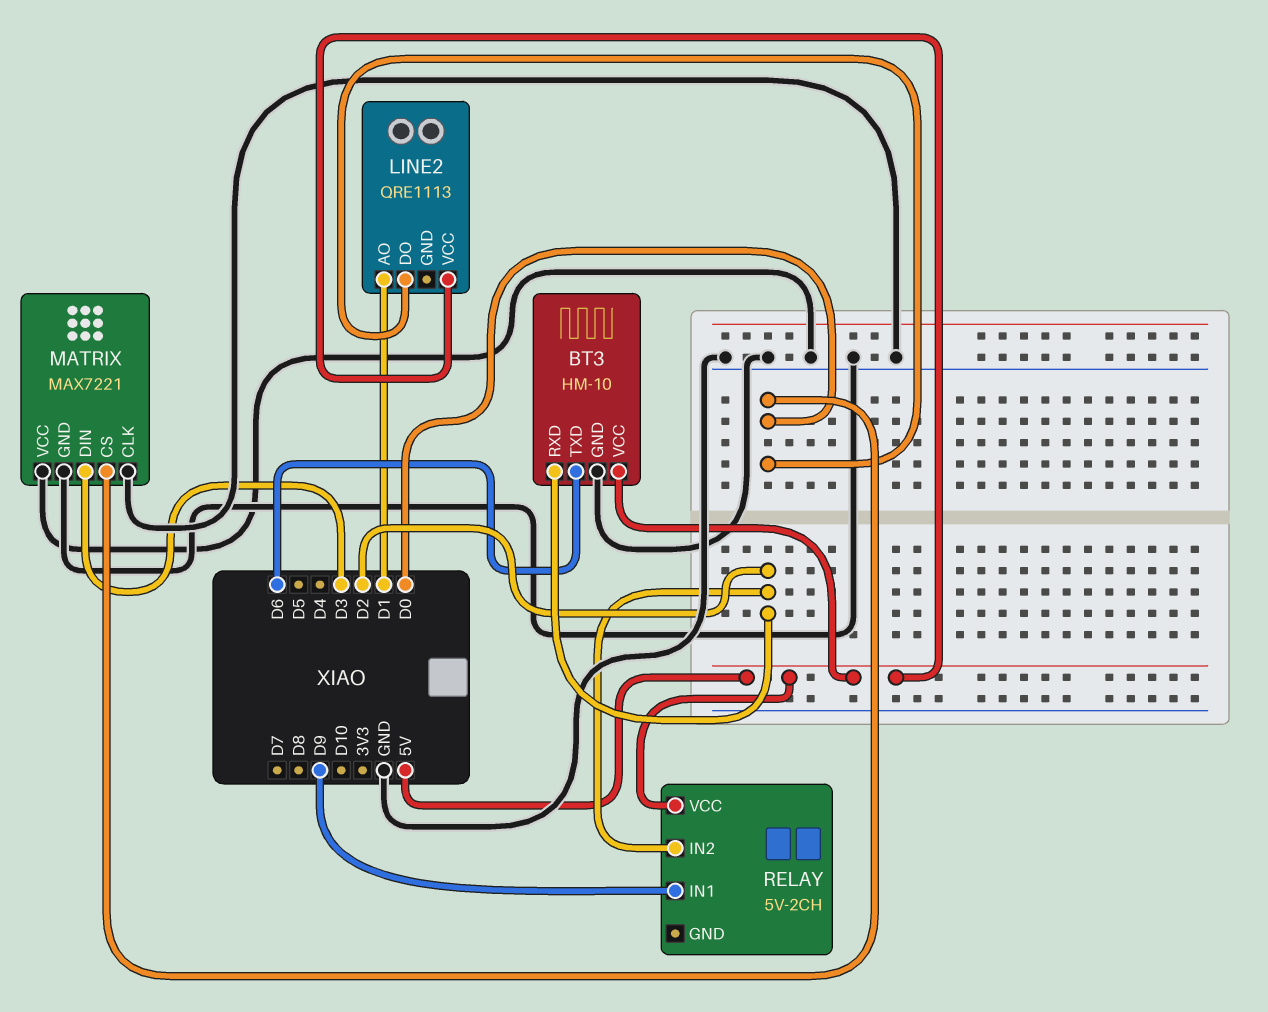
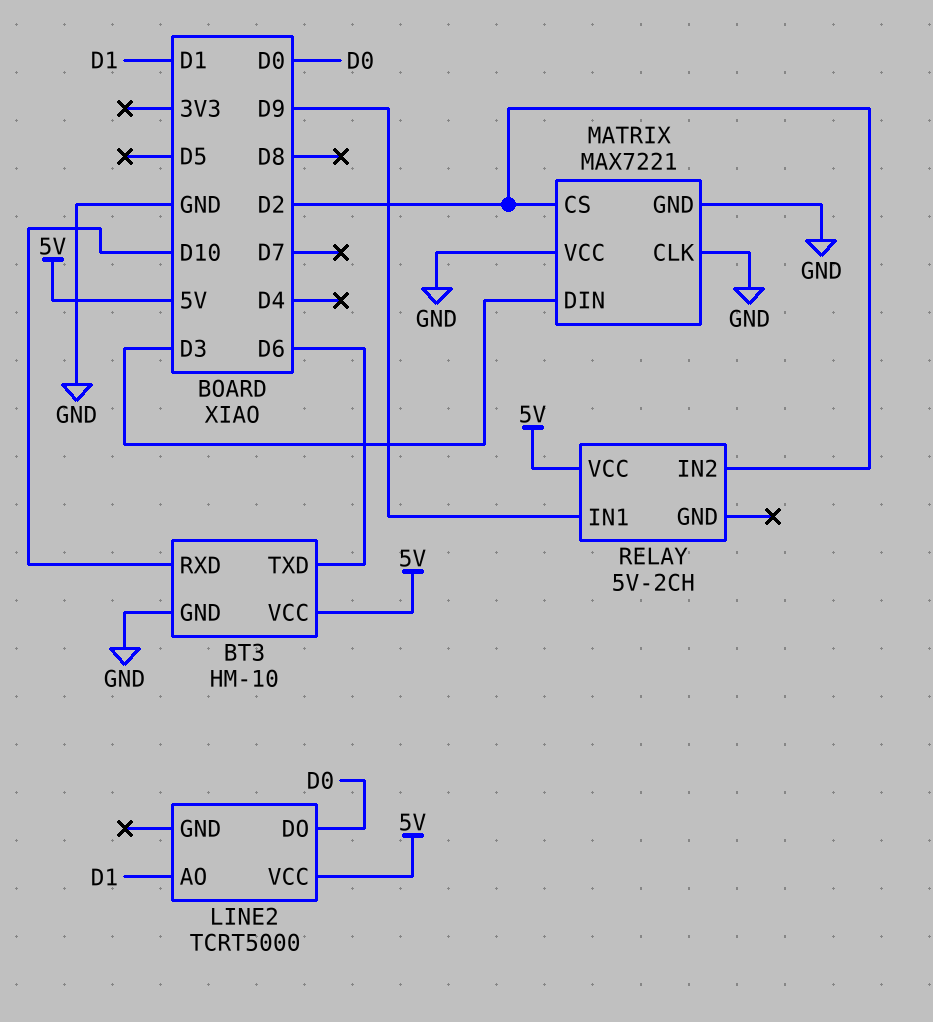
BT3 pin RXD: D2 -> D10
LINE2: QRE1113 -> TCRT5000
MATRIX pin CS: D0 -> D2

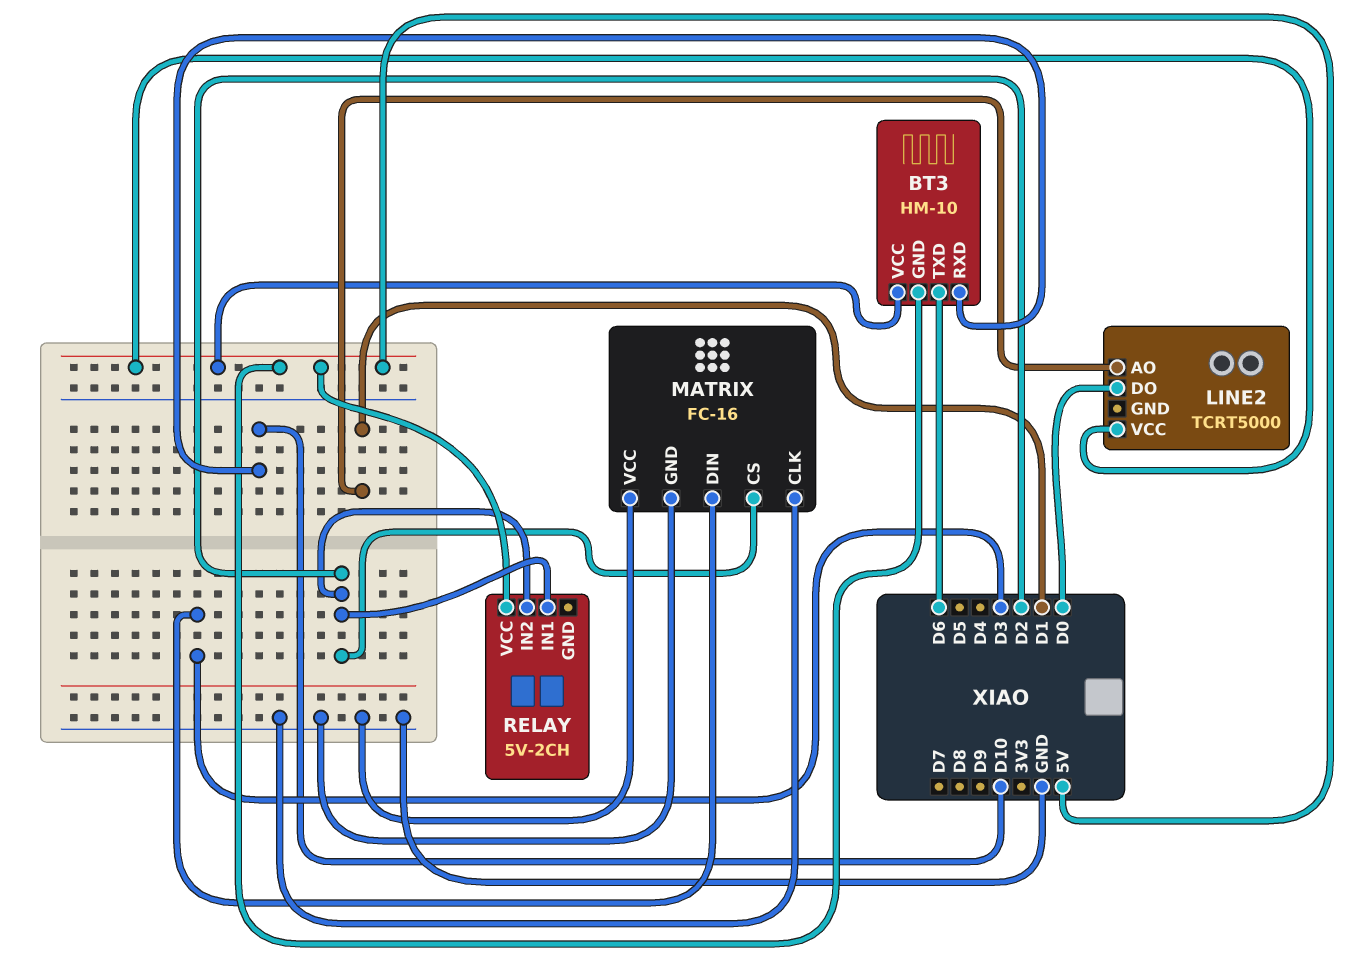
BT3 pin GND: GND -> 5V
MATRIX: MAX7221 -> FC-16
RELAY pin IN1: D9 -> D2

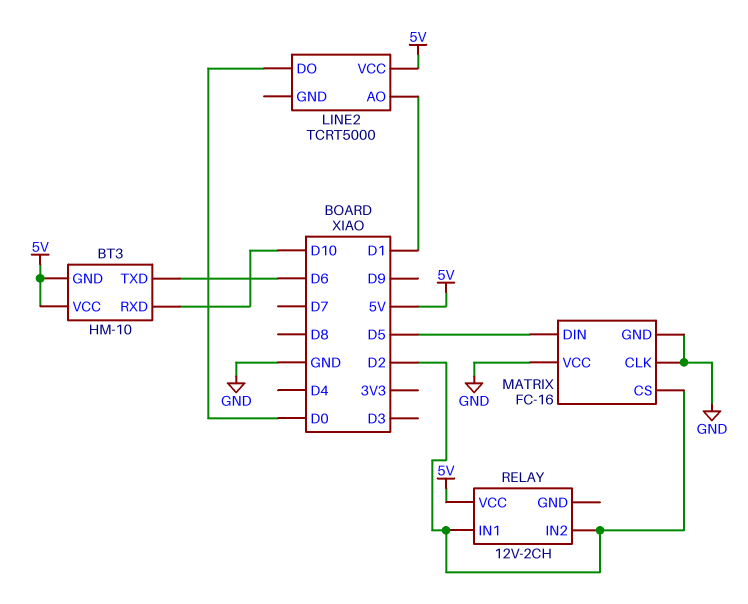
MATRIX pin DIN: D3 -> D5
RELAY: 5V-2CH -> 12V-2CH

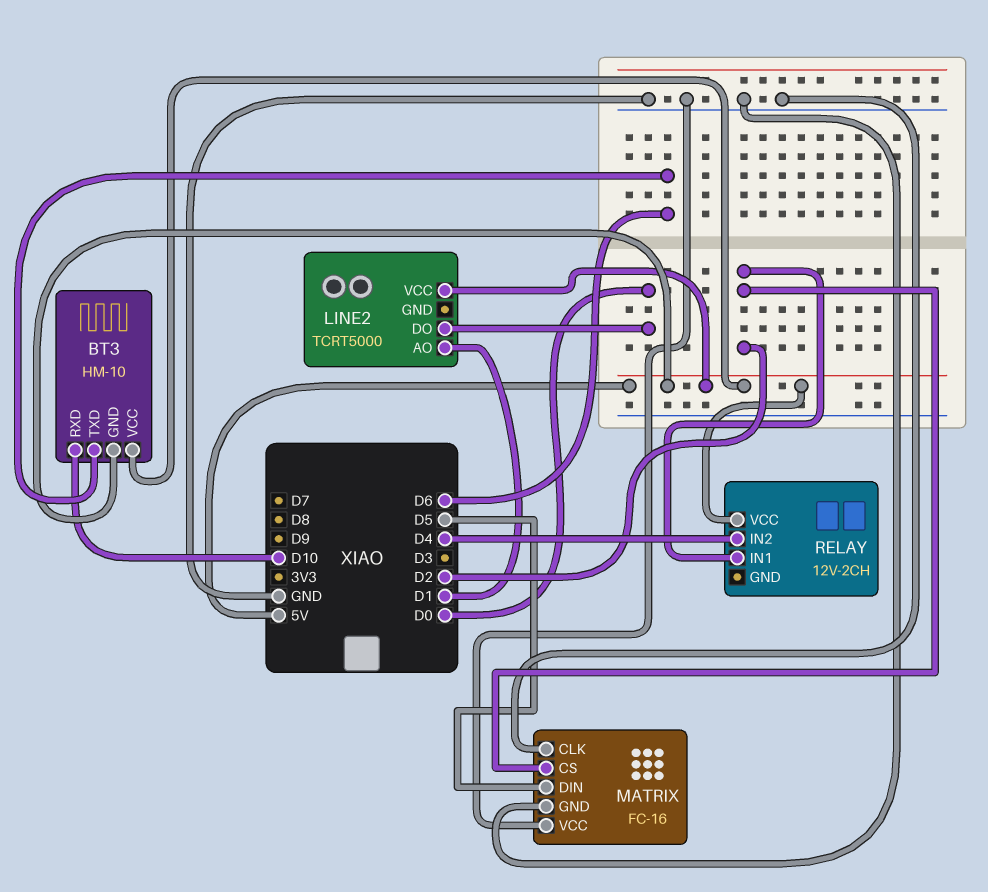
RELAY pin IN2: D2 -> D4

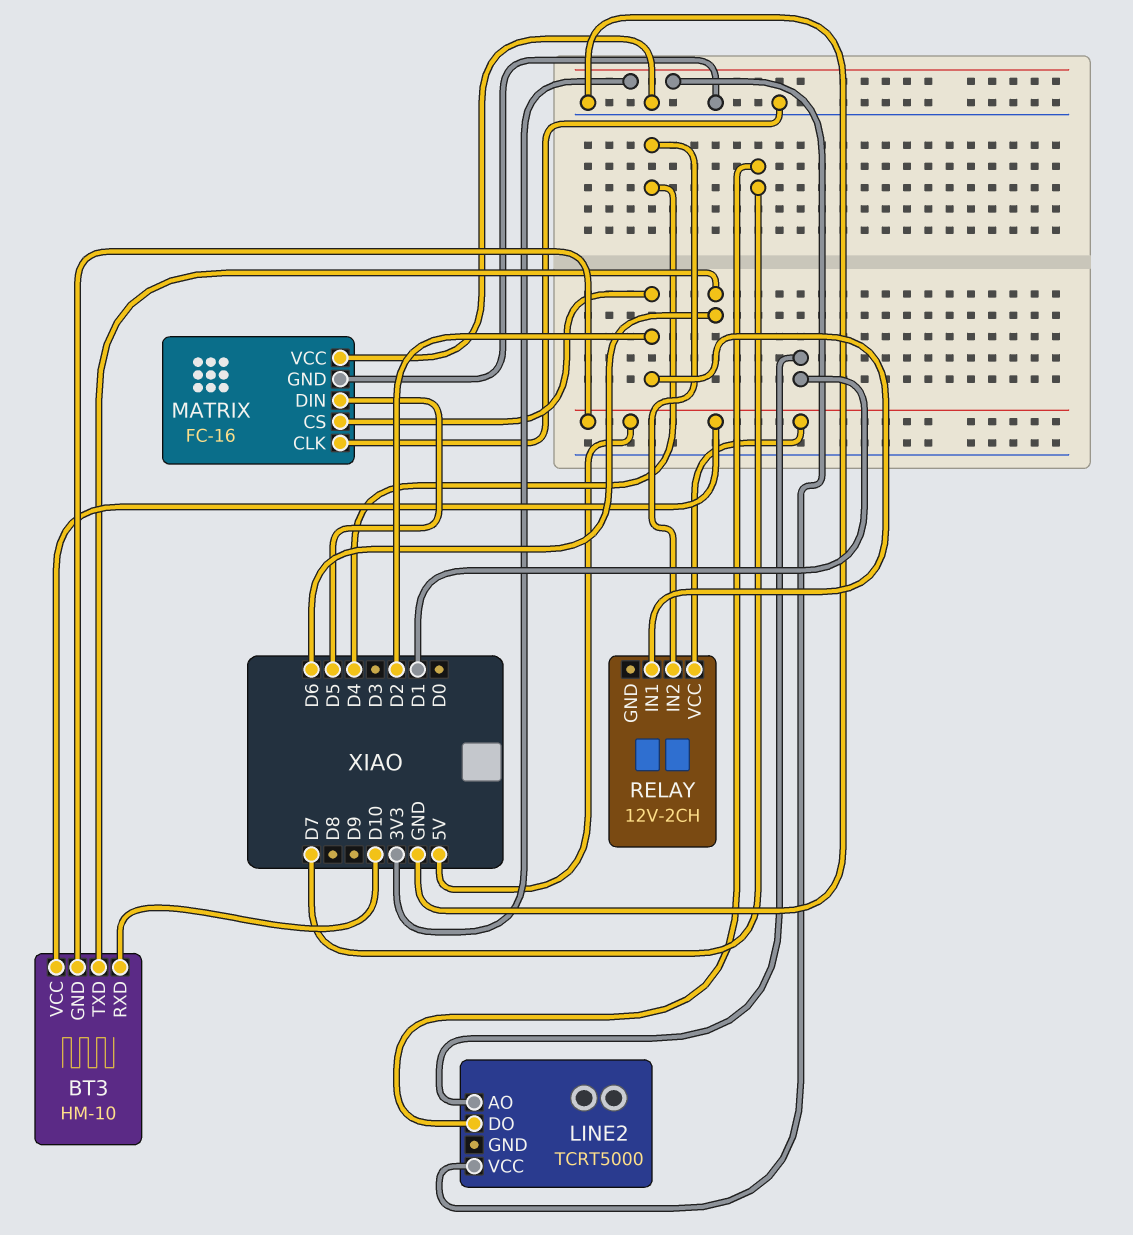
LINE2 pin DO: D0 -> D7
LINE2 pin VCC: 5V -> 3V3

